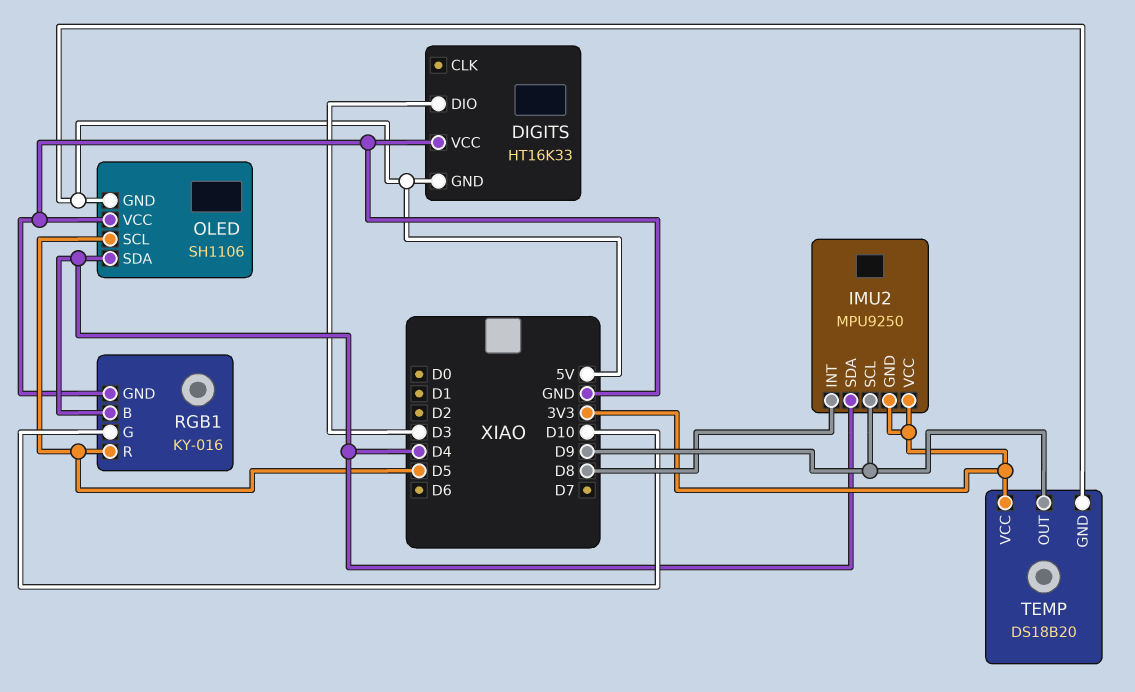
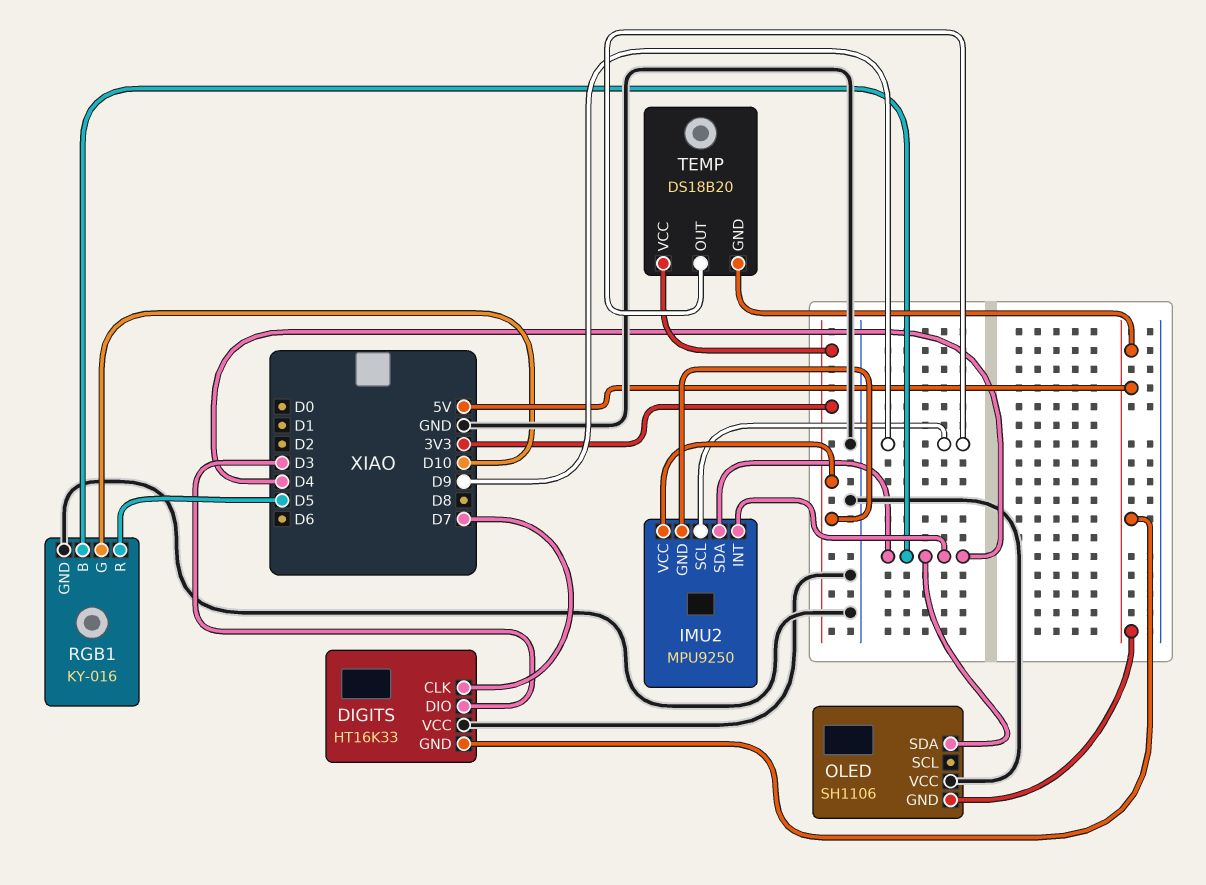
DIGITS pin CLK: none -> D7
IMU2 pin INT: D8 -> D4
OLED pin SCL: D5 -> none

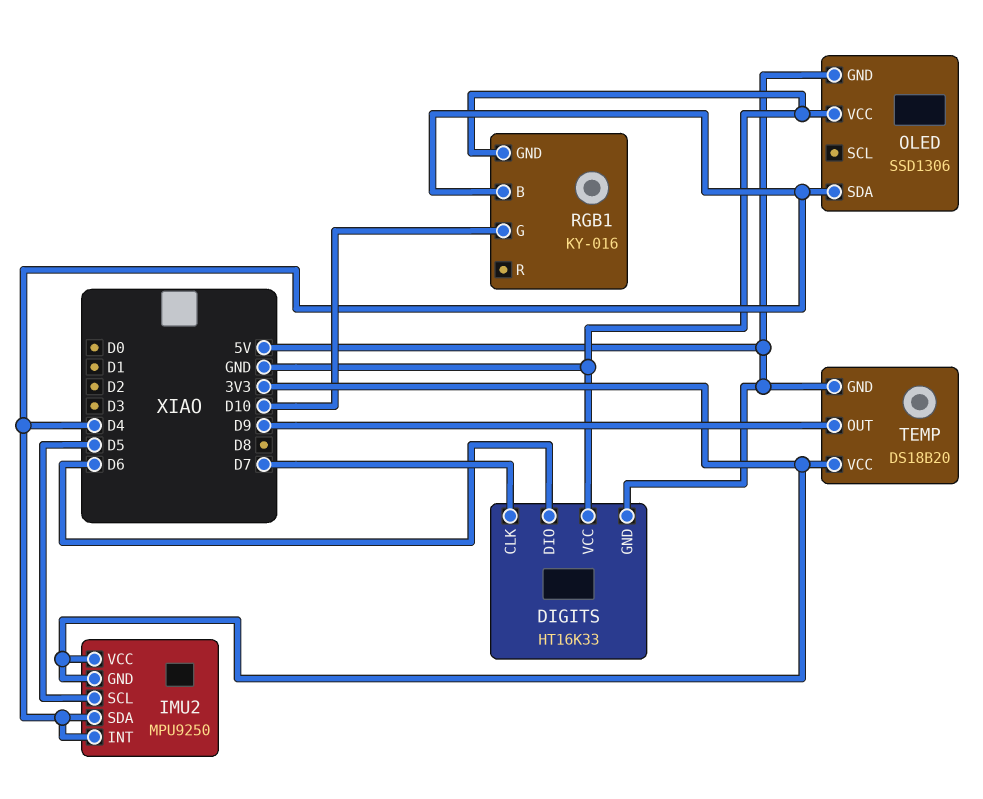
DIGITS pin DIO: D3 -> D6
IMU2 pin SCL: D9 -> D5
OLED: SH1106 -> SSD1306
RGB1 pin R: D5 -> none

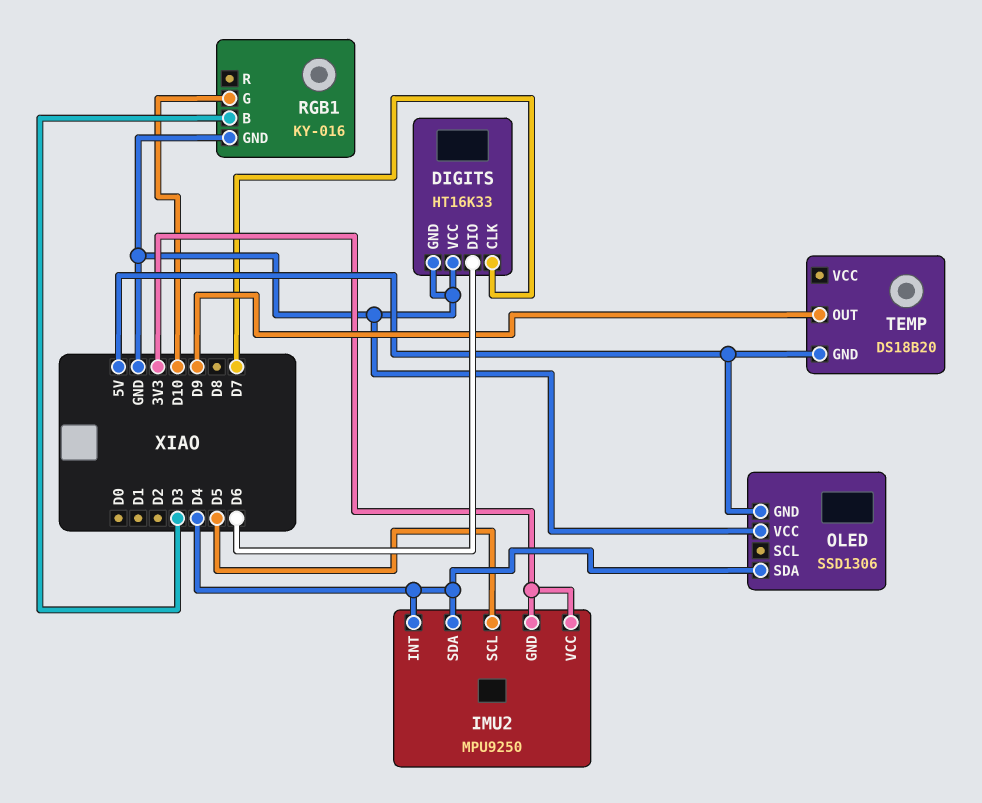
DIGITS pin GND: 5V -> GND
RGB1 pin B: D4 -> D3
TEMP pin VCC: 3V3 -> none

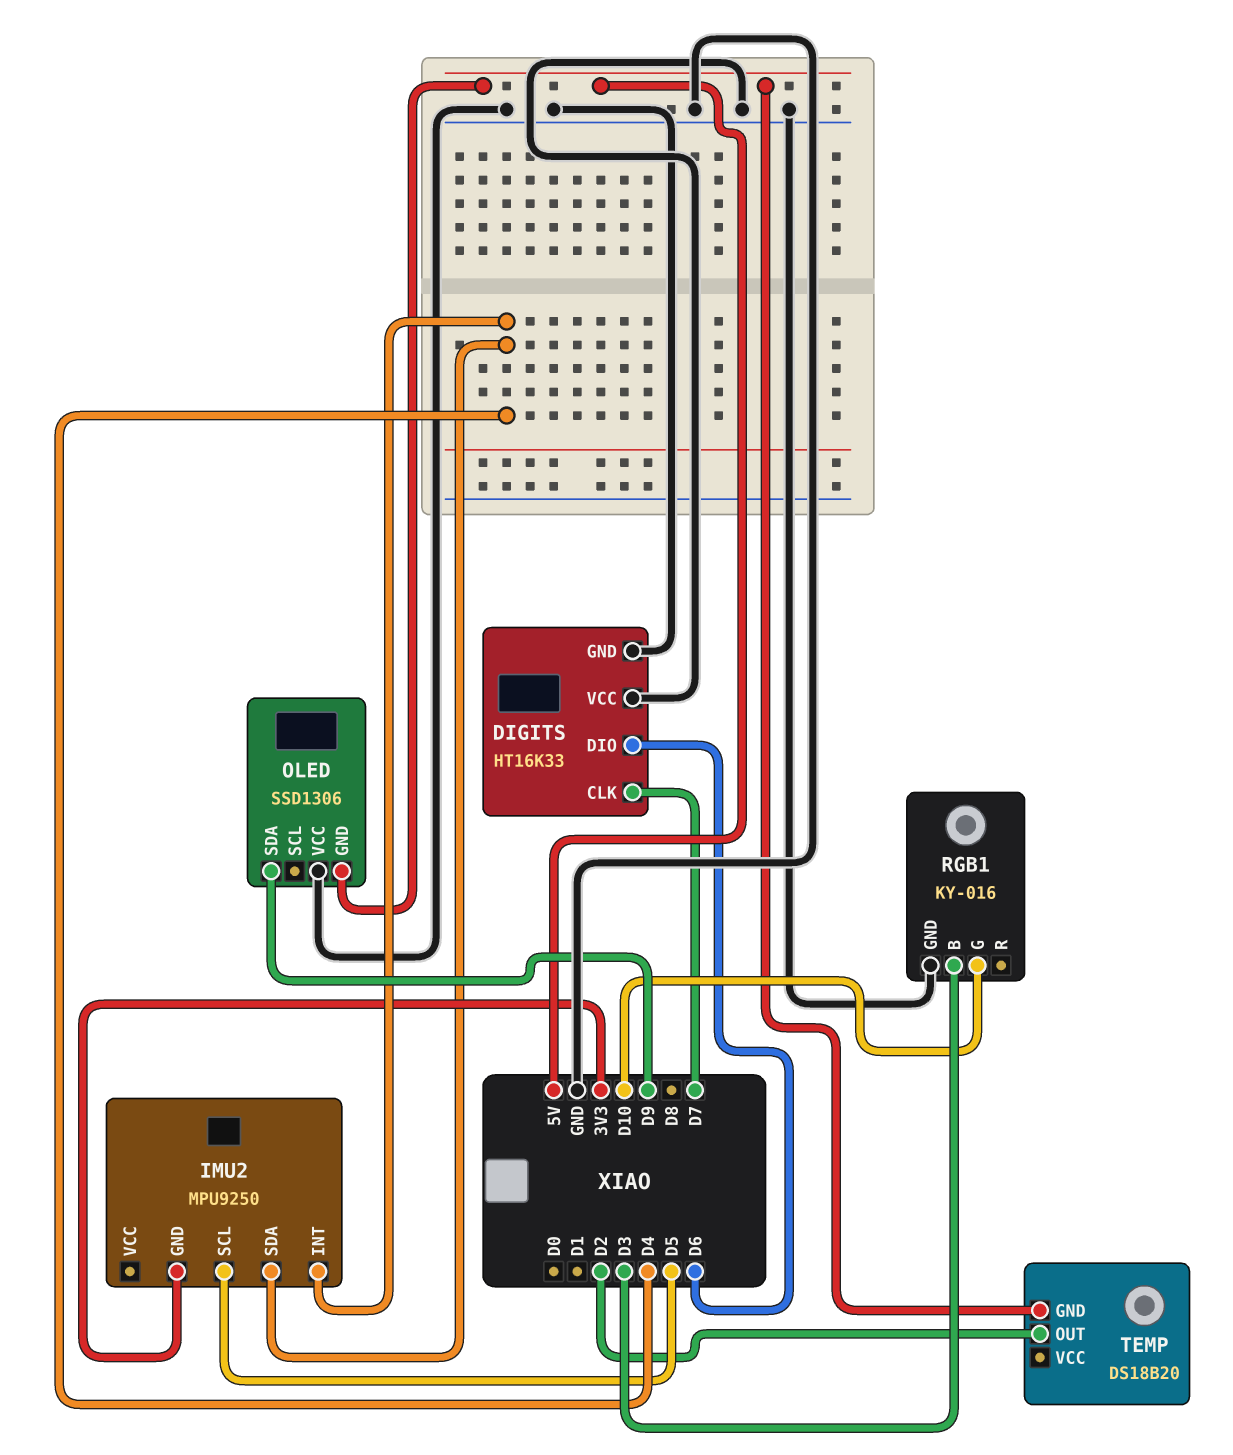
IMU2 pin VCC: 3V3 -> none
OLED pin SDA: D4 -> D9
TEMP pin OUT: D9 -> D2

